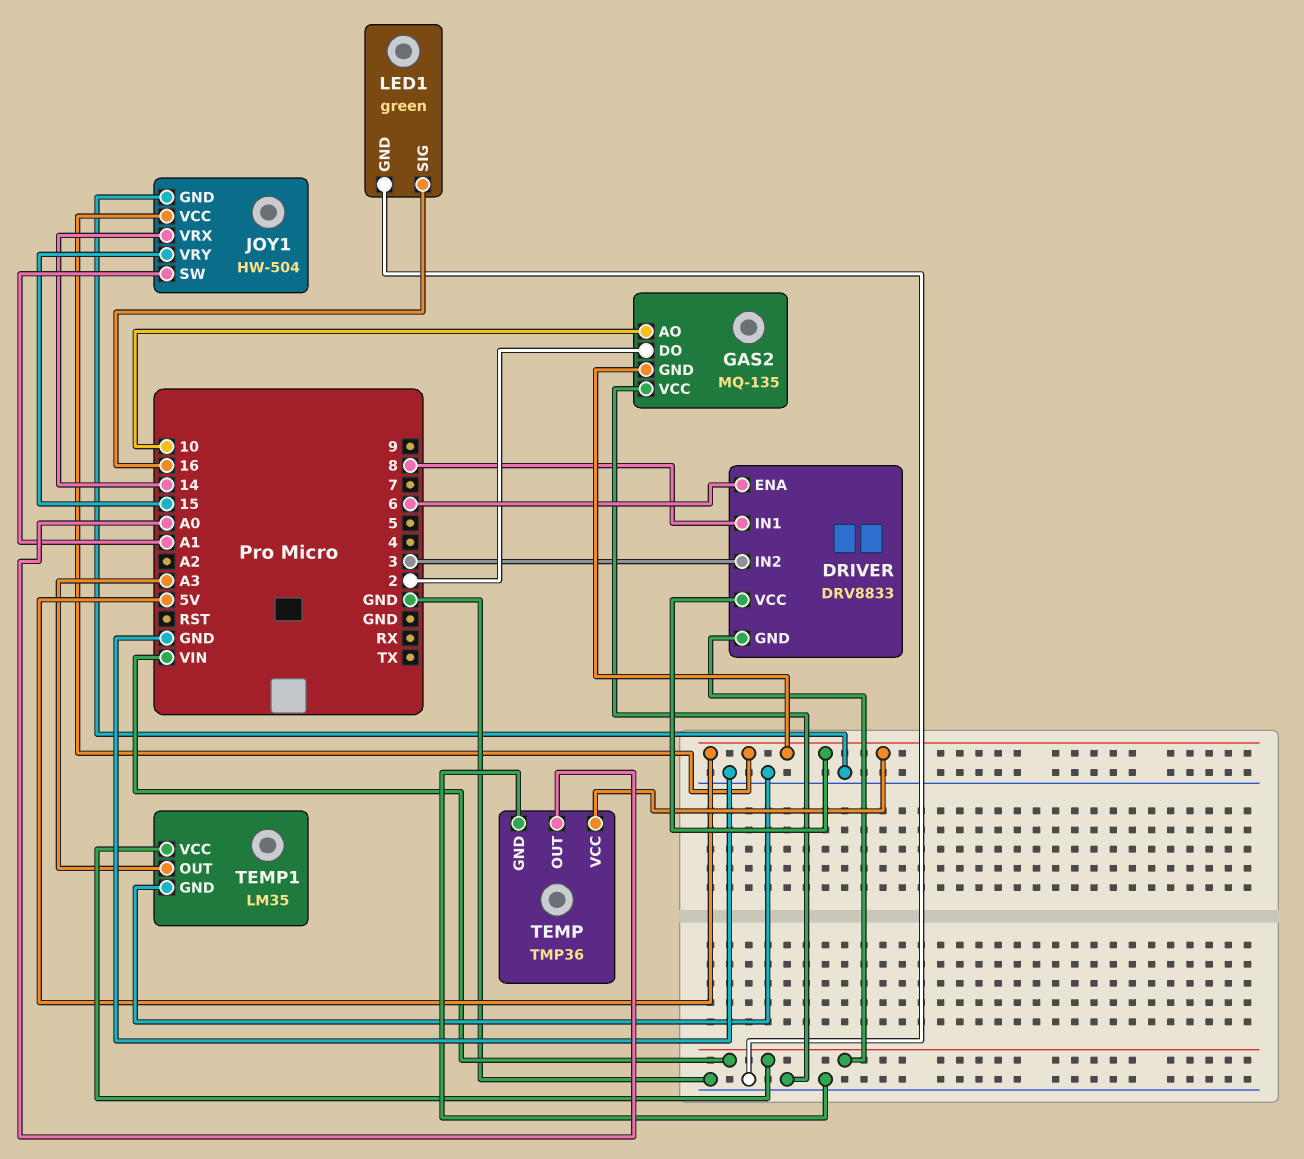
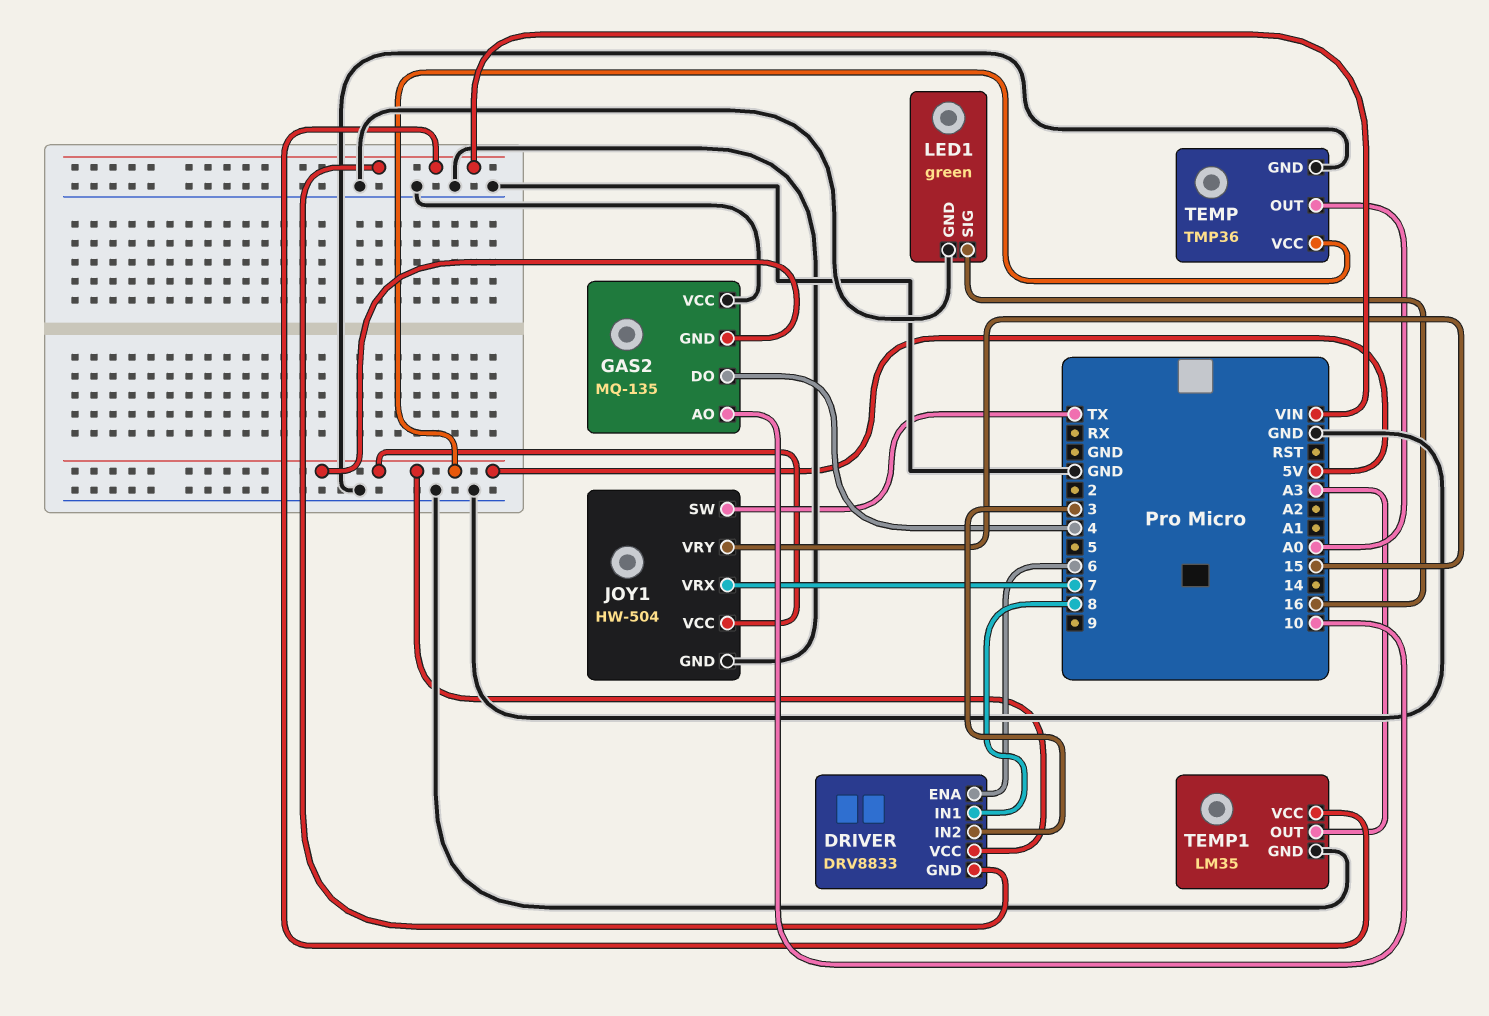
GAS2 pin DO: 2 -> 4
JOY1 pin SW: A1 -> TX
JOY1 pin VRX: 14 -> 7

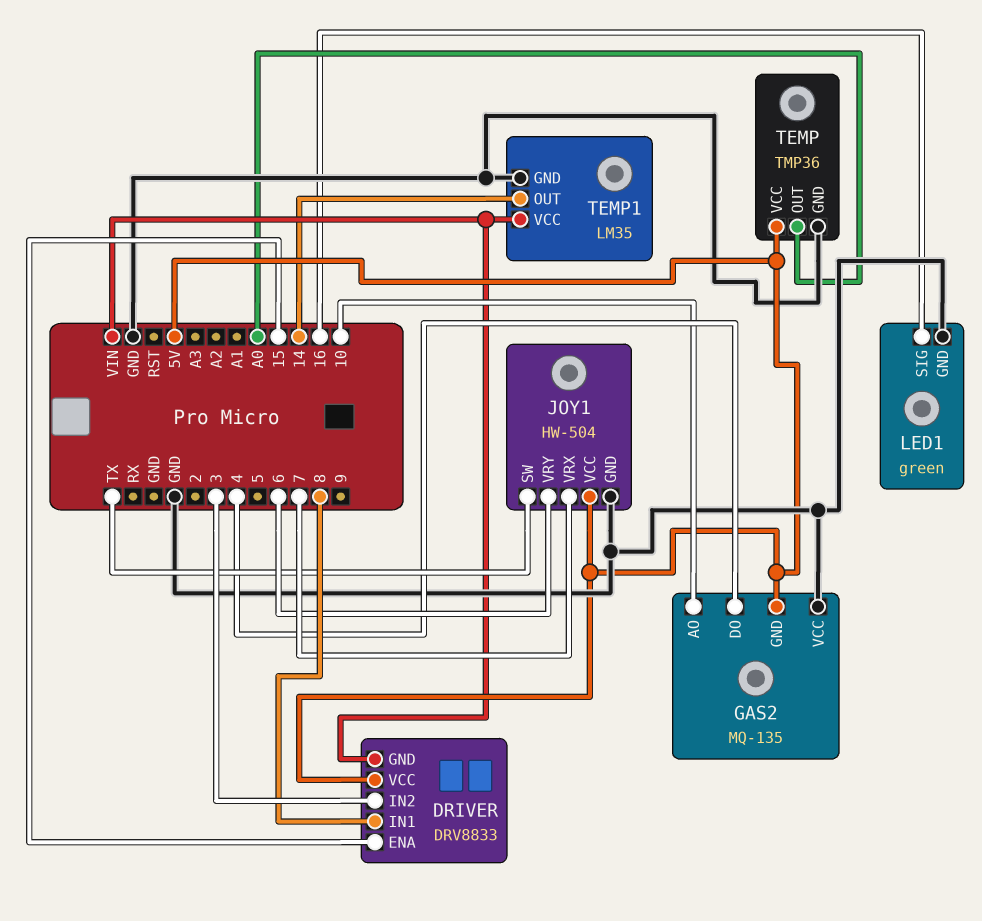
DRIVER pin ENA: 6 -> 15
JOY1 pin VRY: 15 -> 6
TEMP1 pin OUT: A3 -> 14

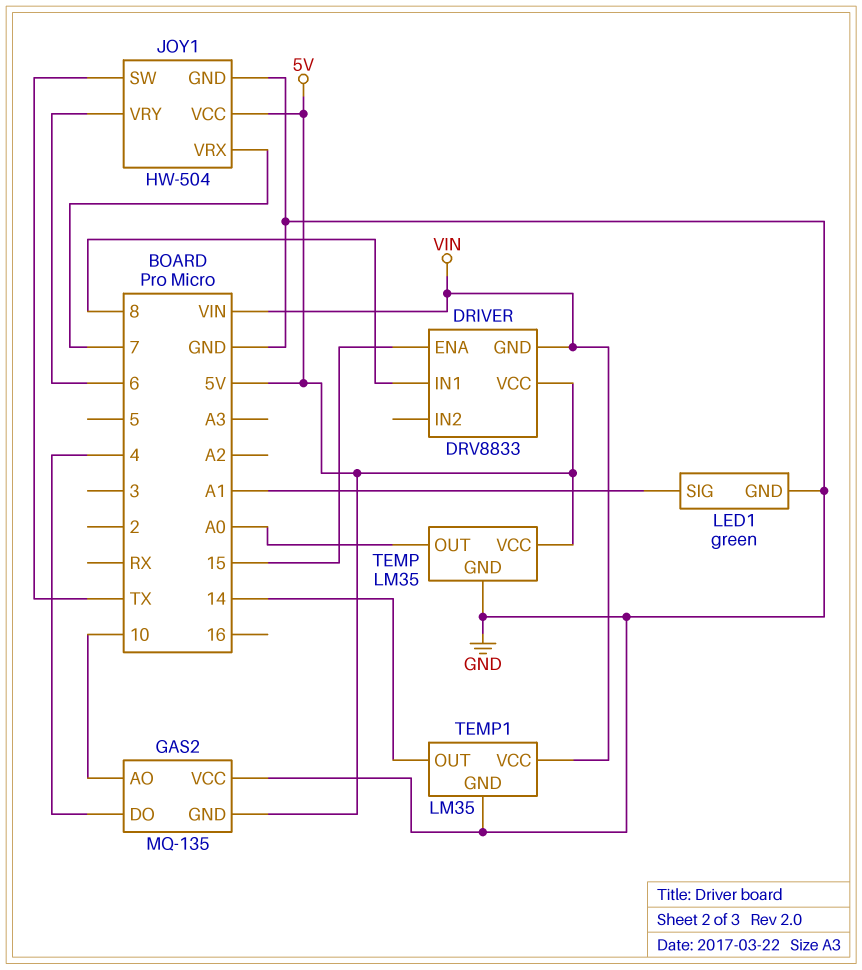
DRIVER pin IN2: 3 -> none
LED1 pin SIG: 16 -> A1
TEMP: TMP36 -> LM35

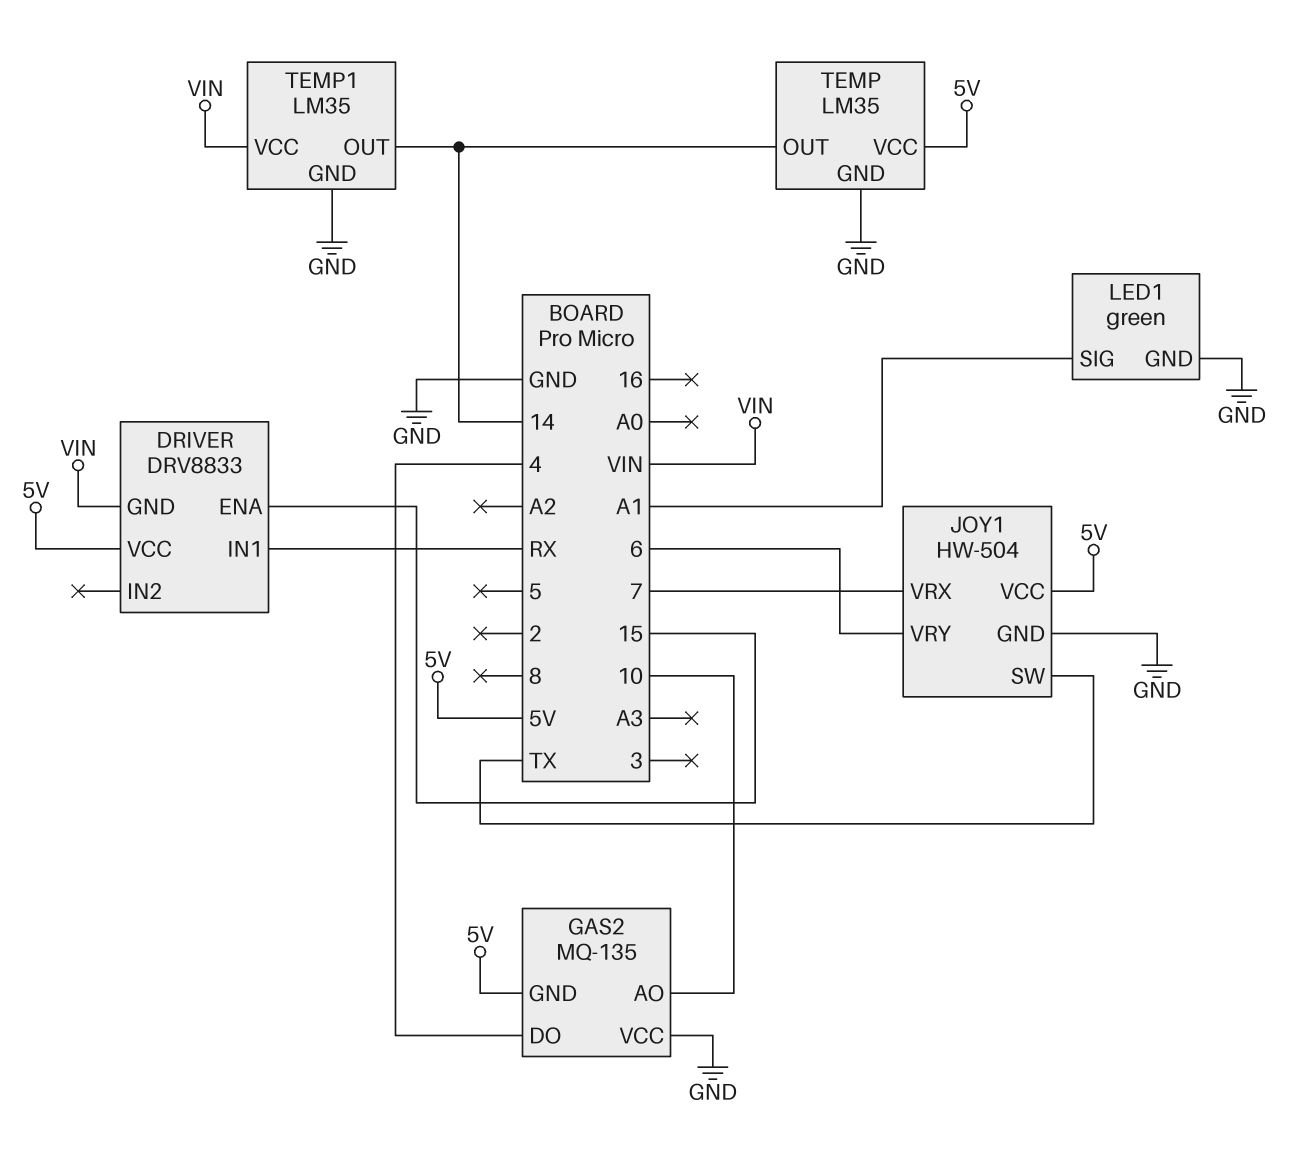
DRIVER pin IN1: 8 -> RX
TEMP pin OUT: A0 -> 14

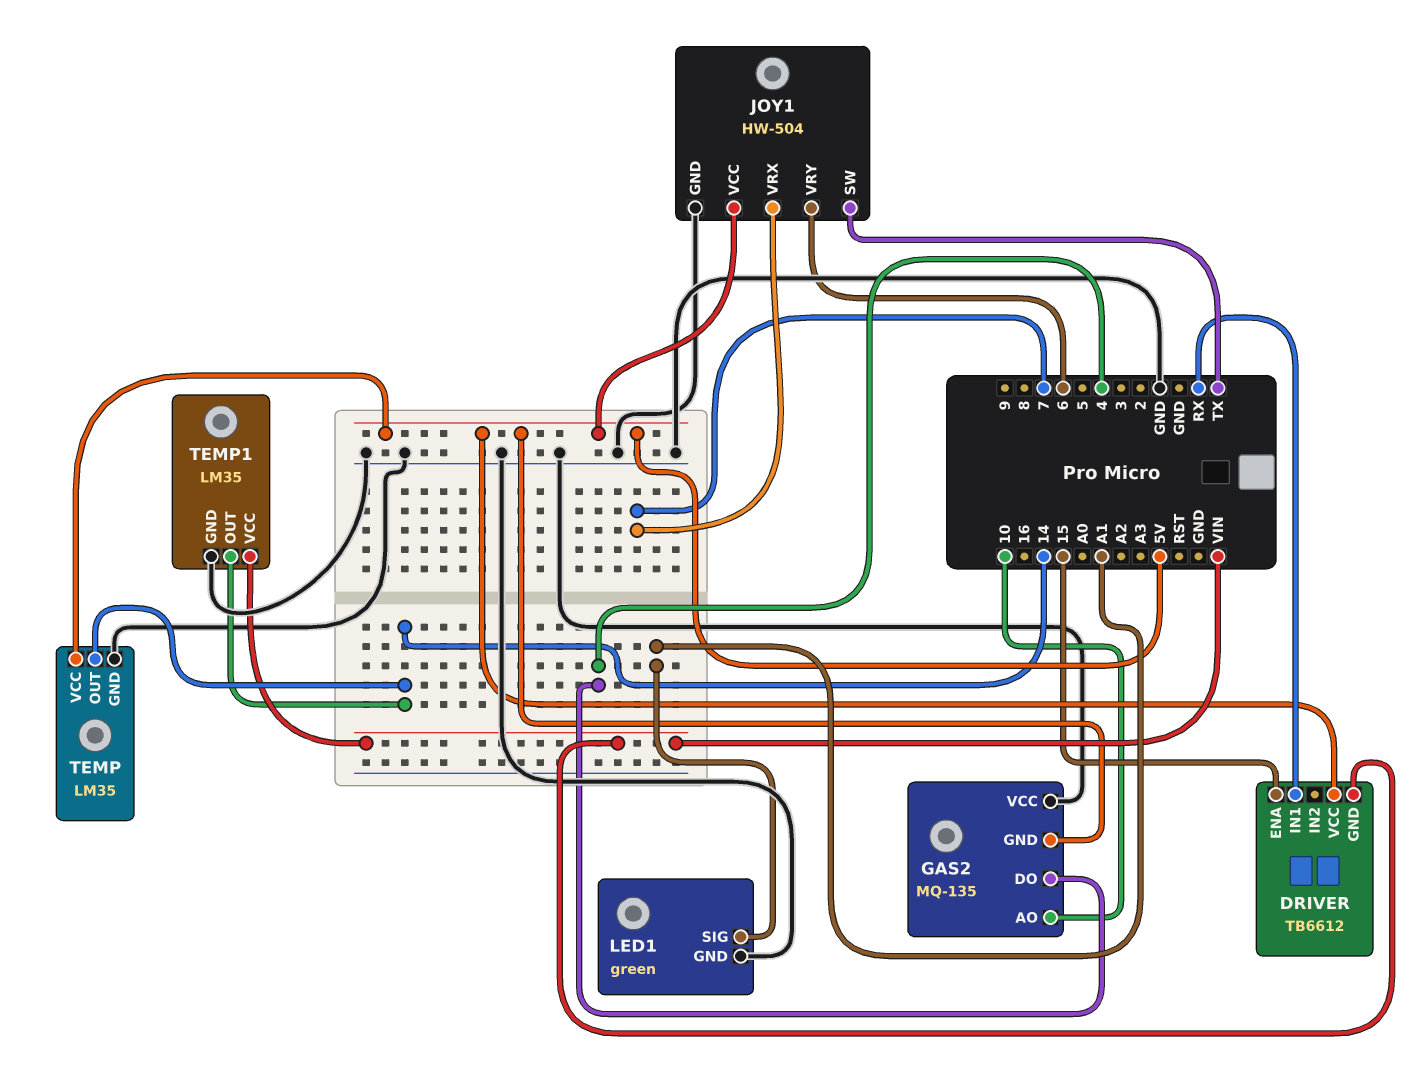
DRIVER: DRV8833 -> TB6612

